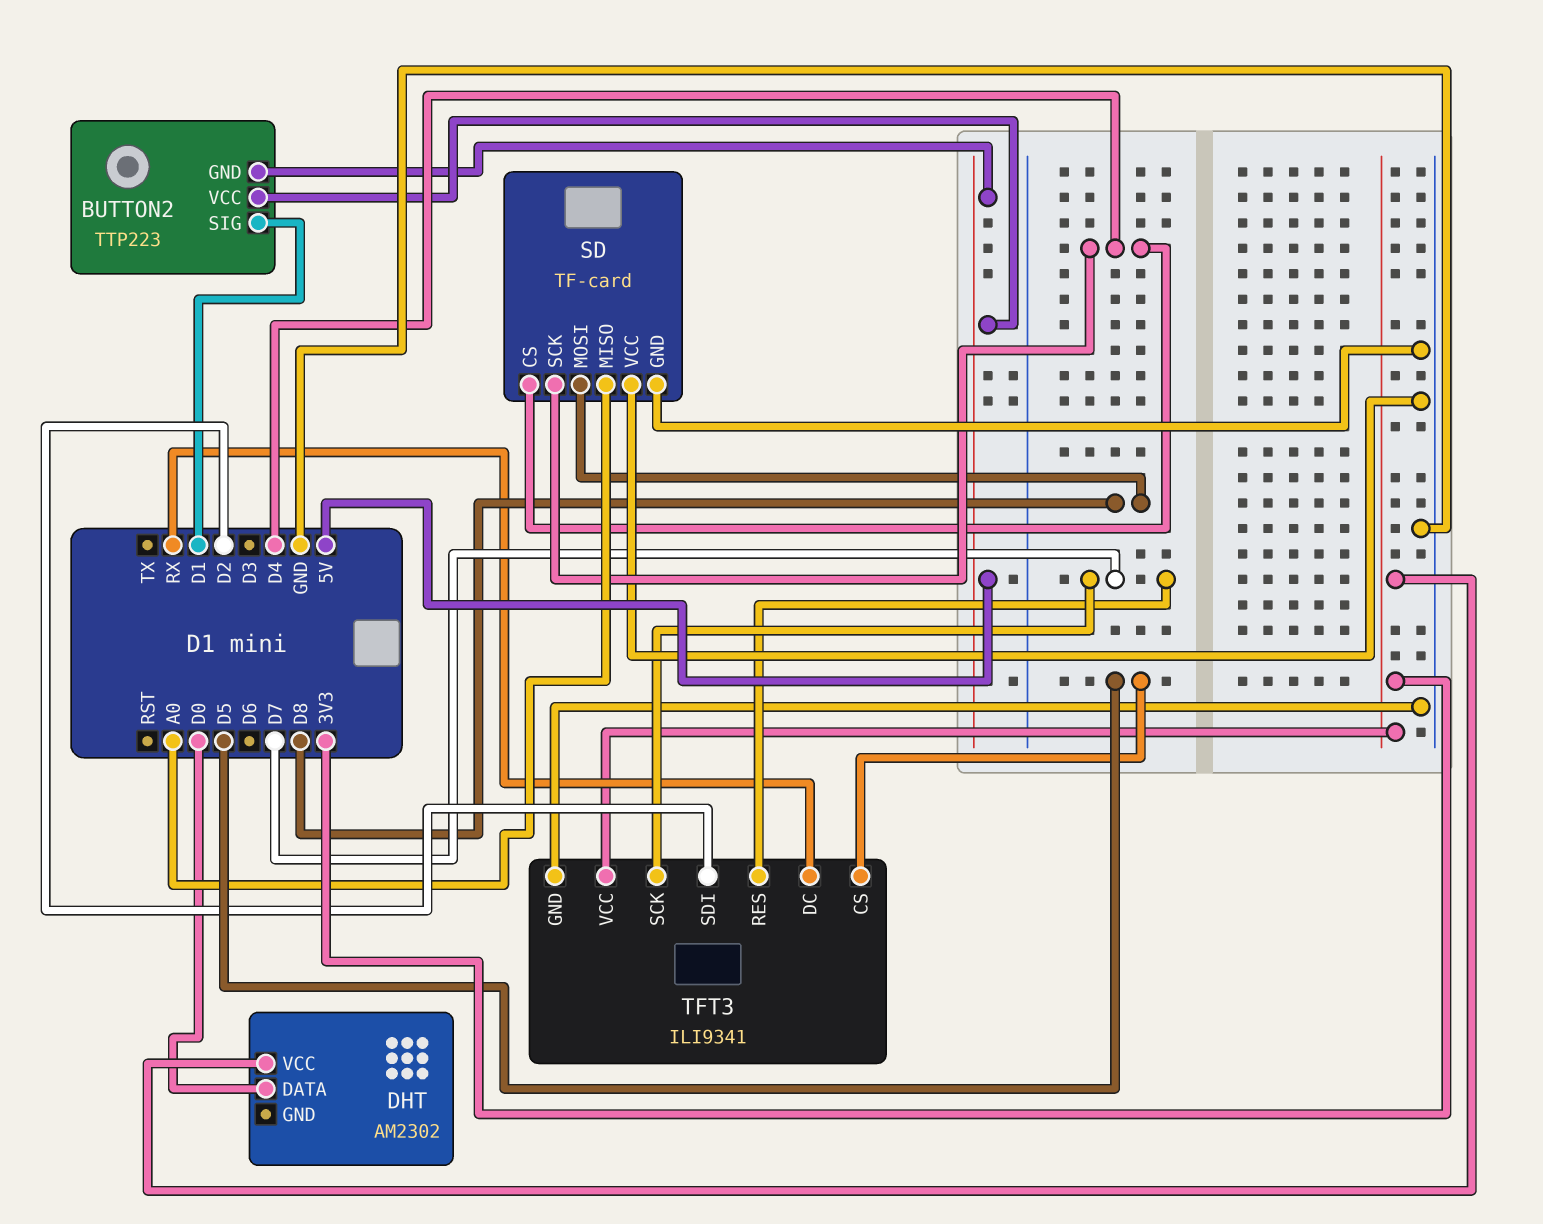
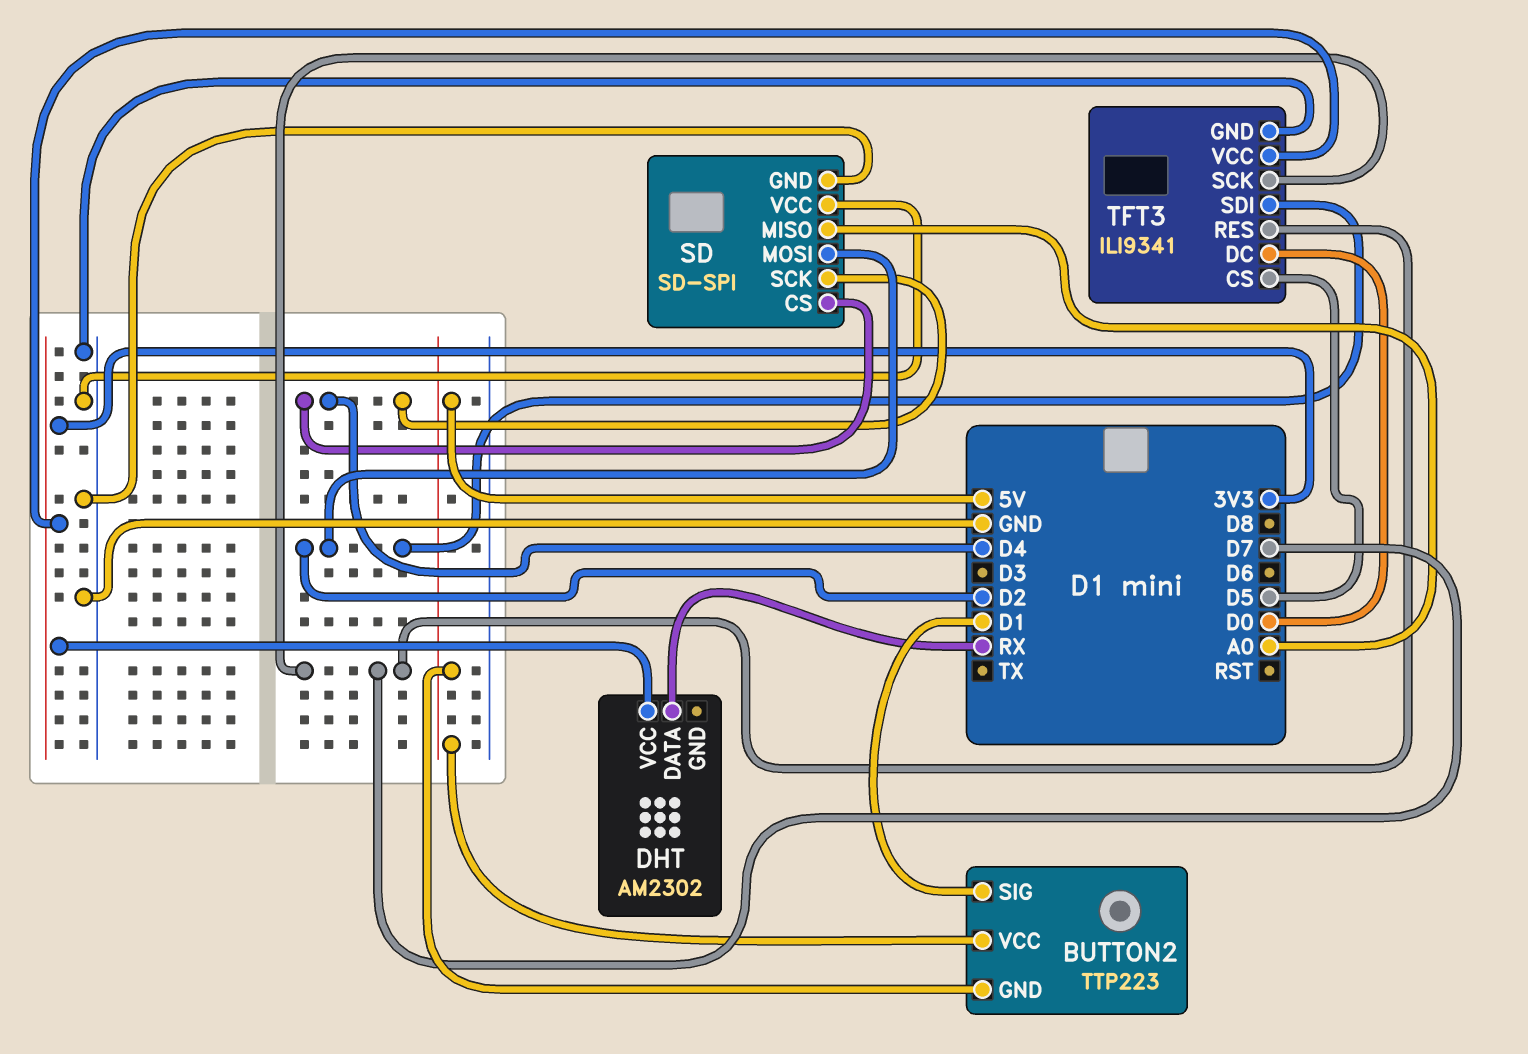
DHT pin DATA: D0 -> RX
SD: TF-card -> SD-SPI
SD pin MOSI: D8 -> D2
TFT3 pin DC: RX -> D0

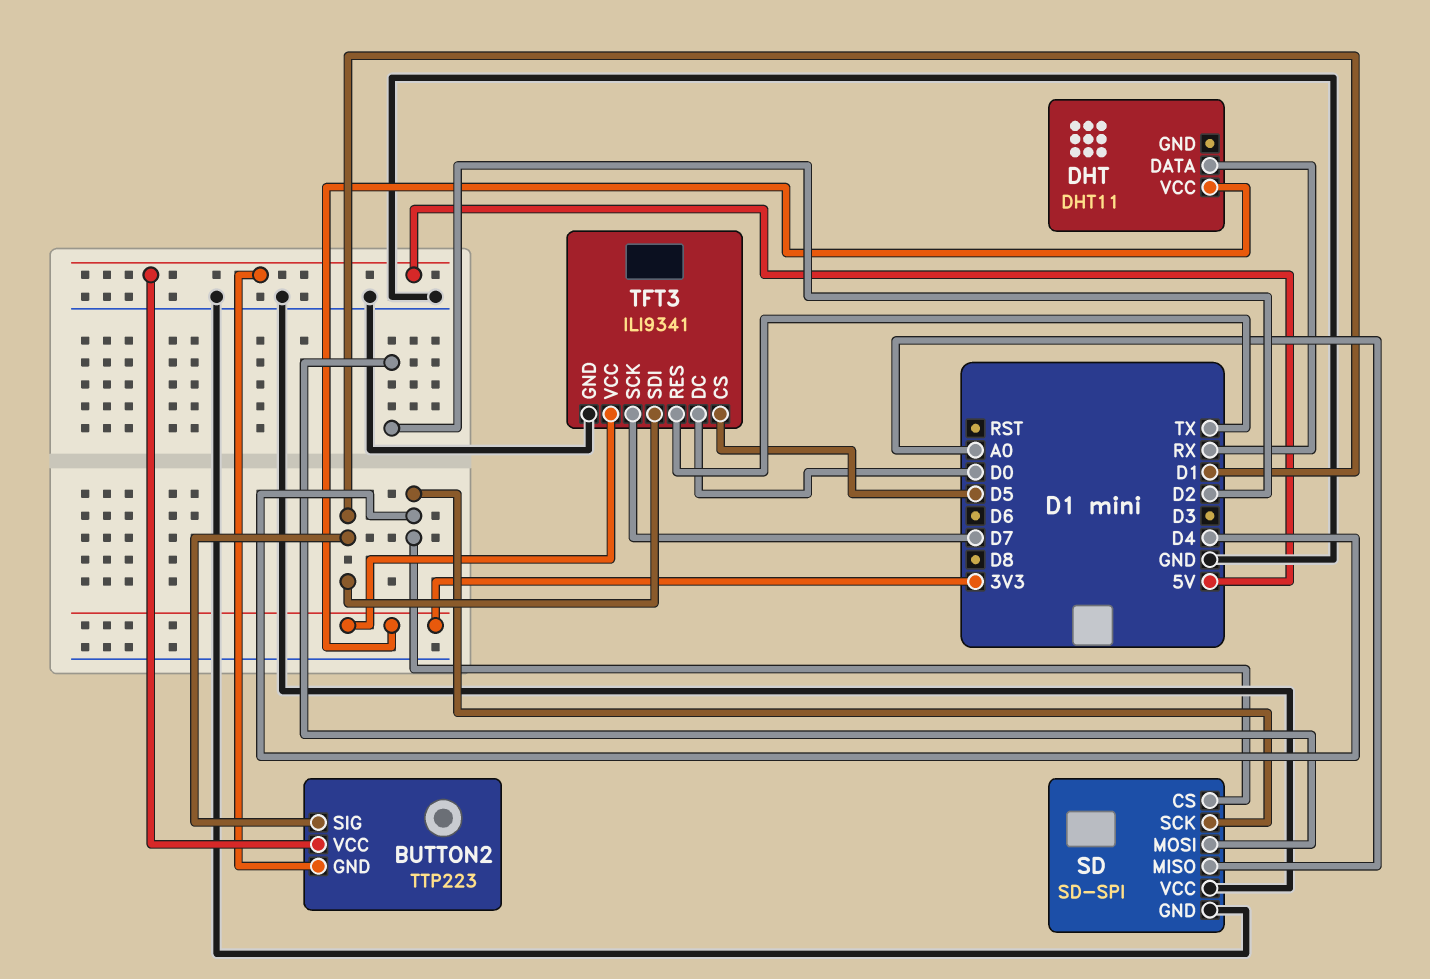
DHT: AM2302 -> DHT11
TFT3 pin RES: D7 -> TX
TFT3 pin SDI: D2 -> D1

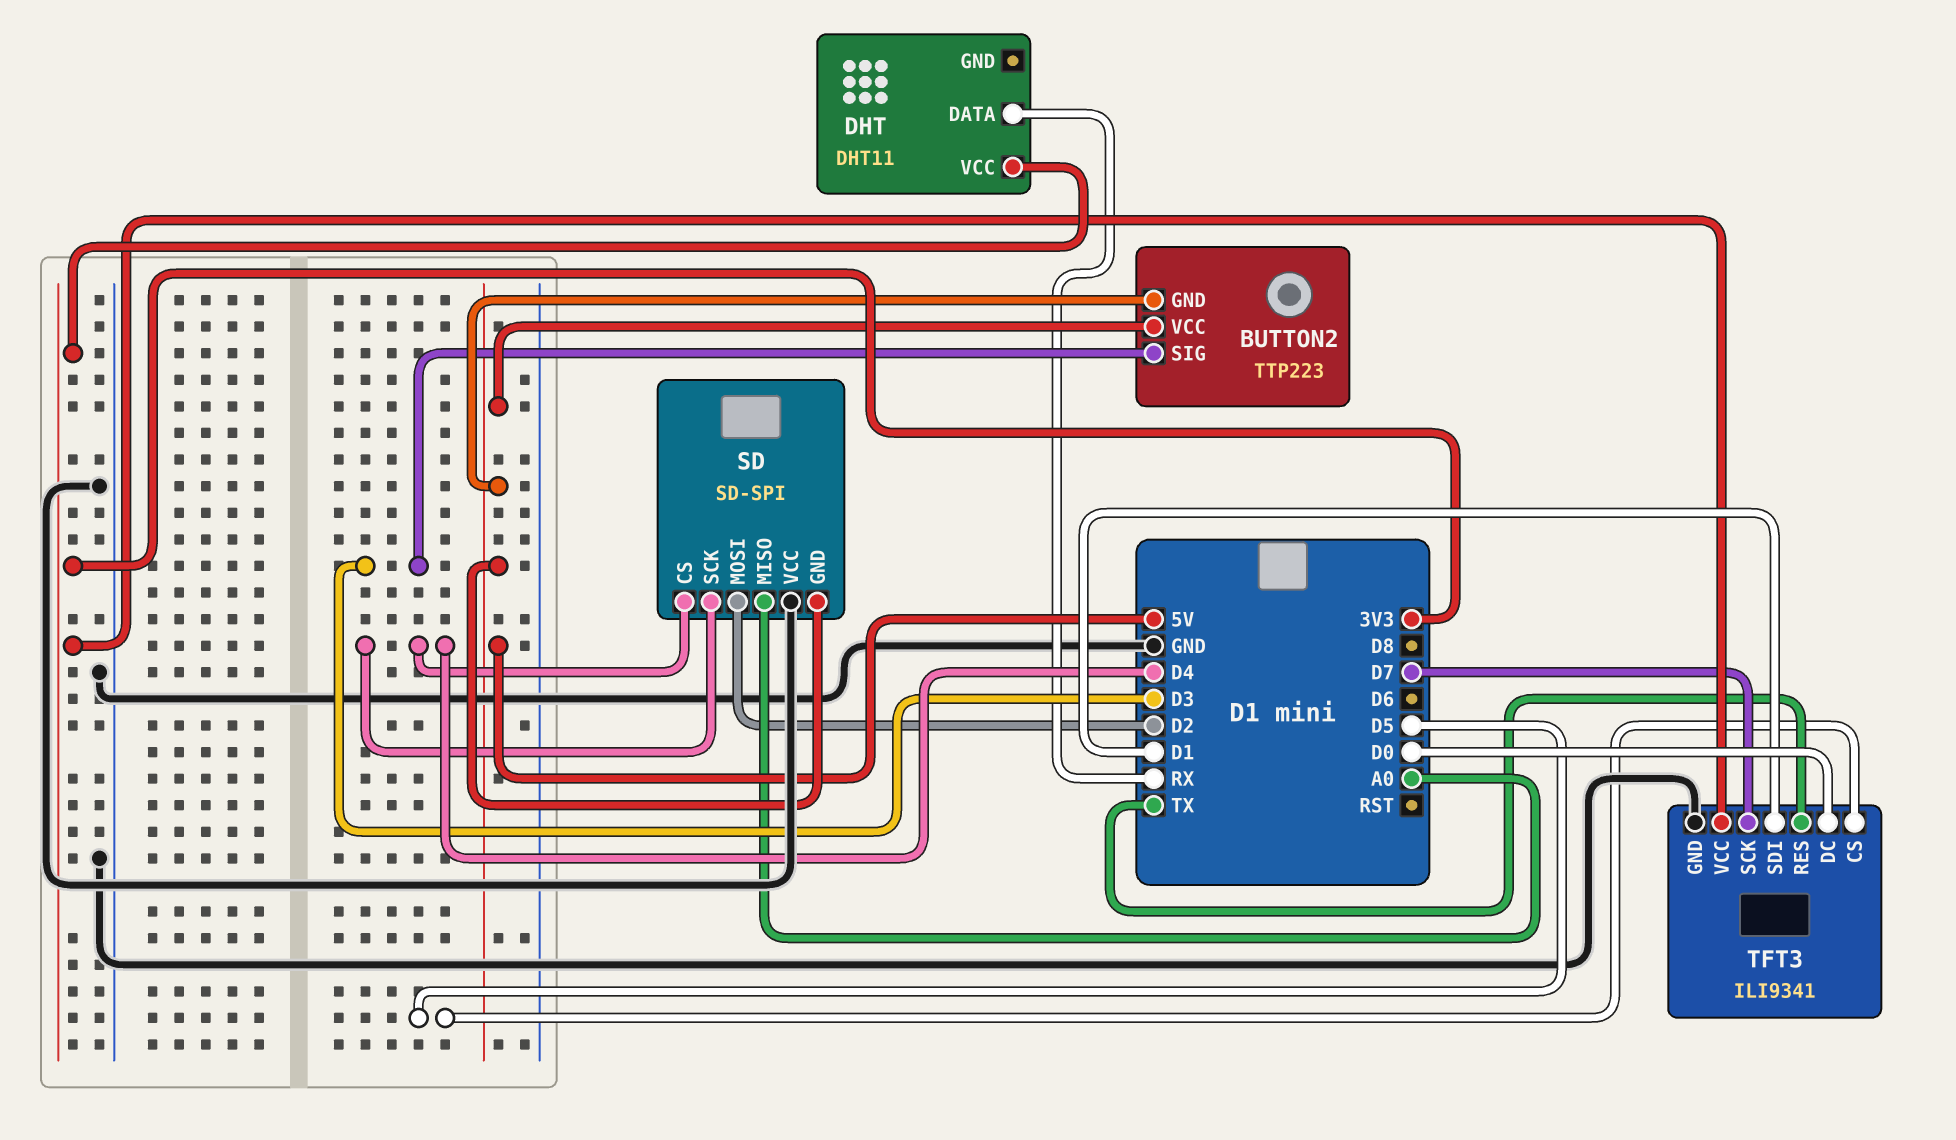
BUTTON2 pin SIG: D1 -> D3
SD pin GND: GND -> 5V

